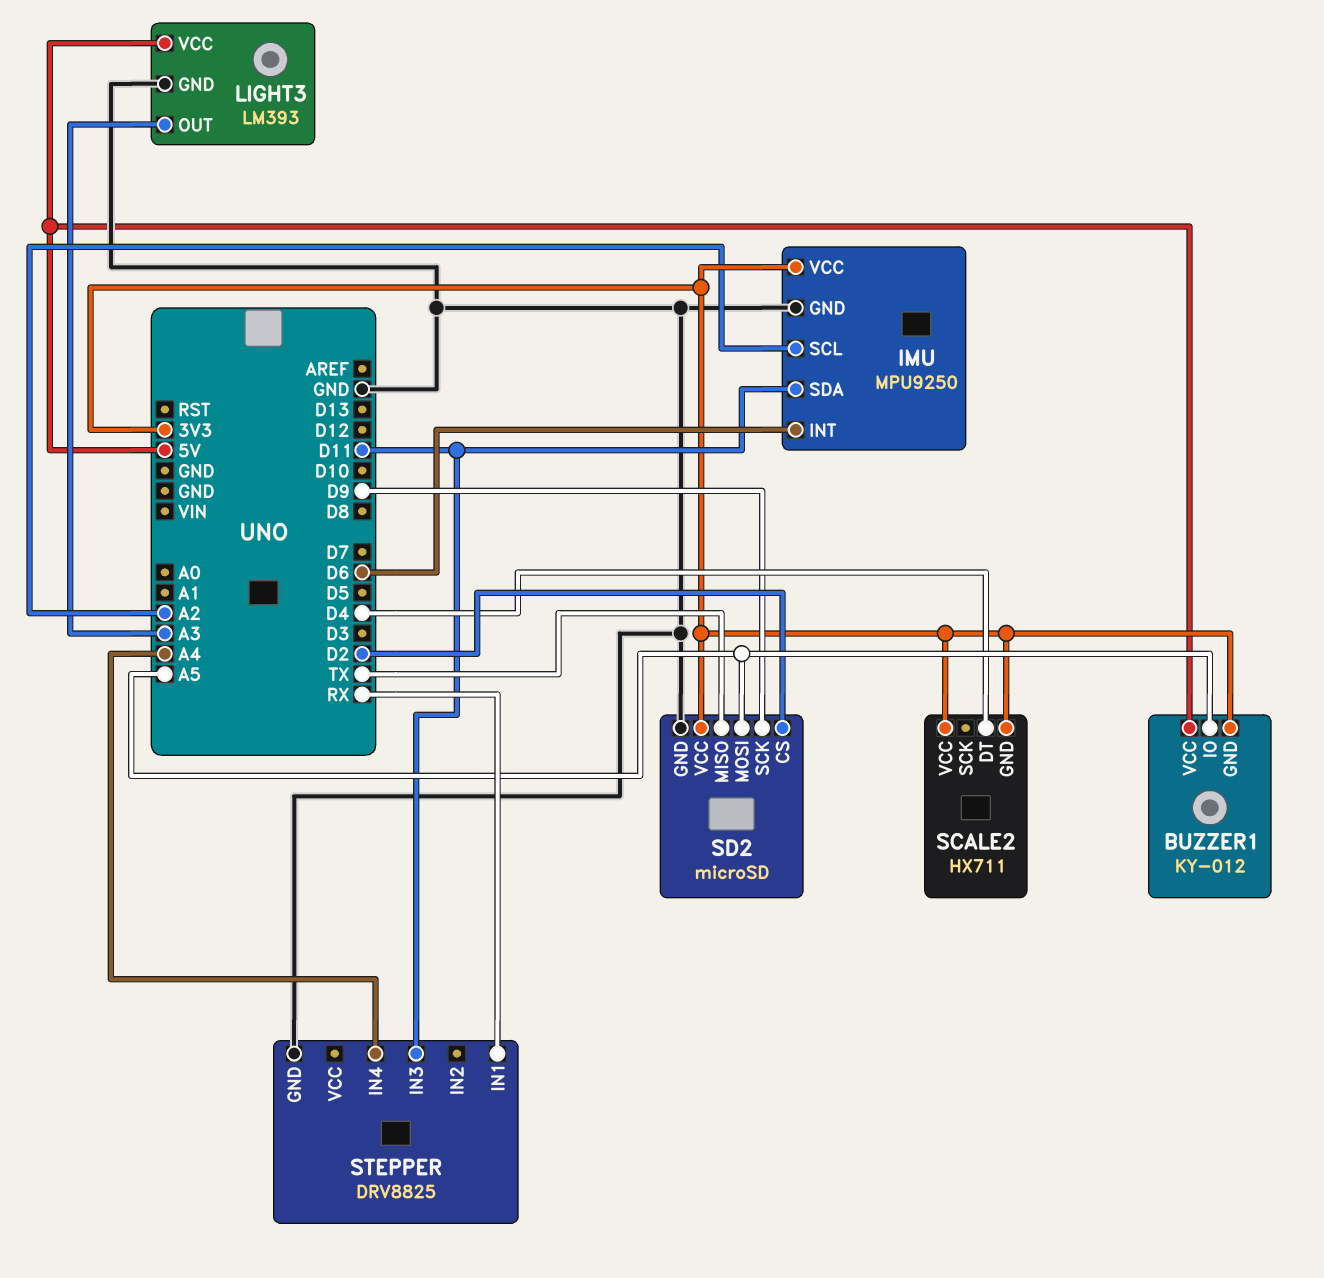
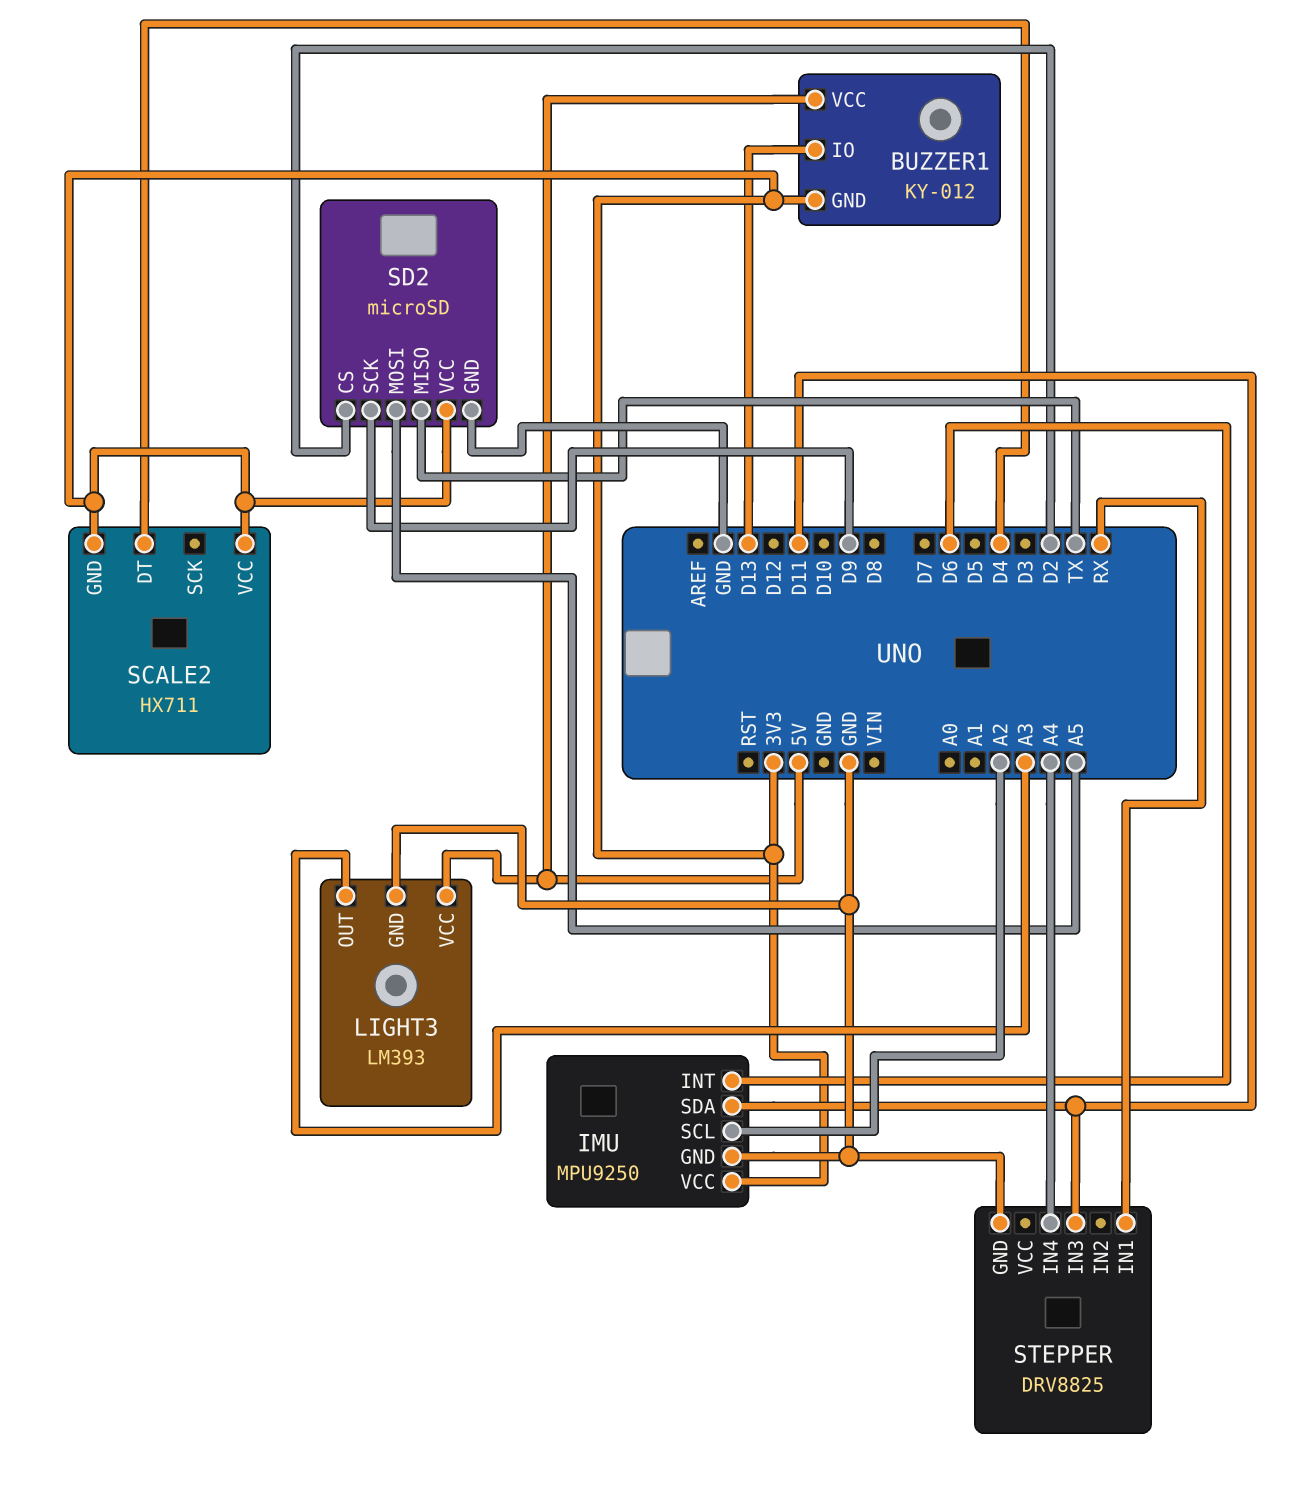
BUZZER1 pin IO: A5 -> D13

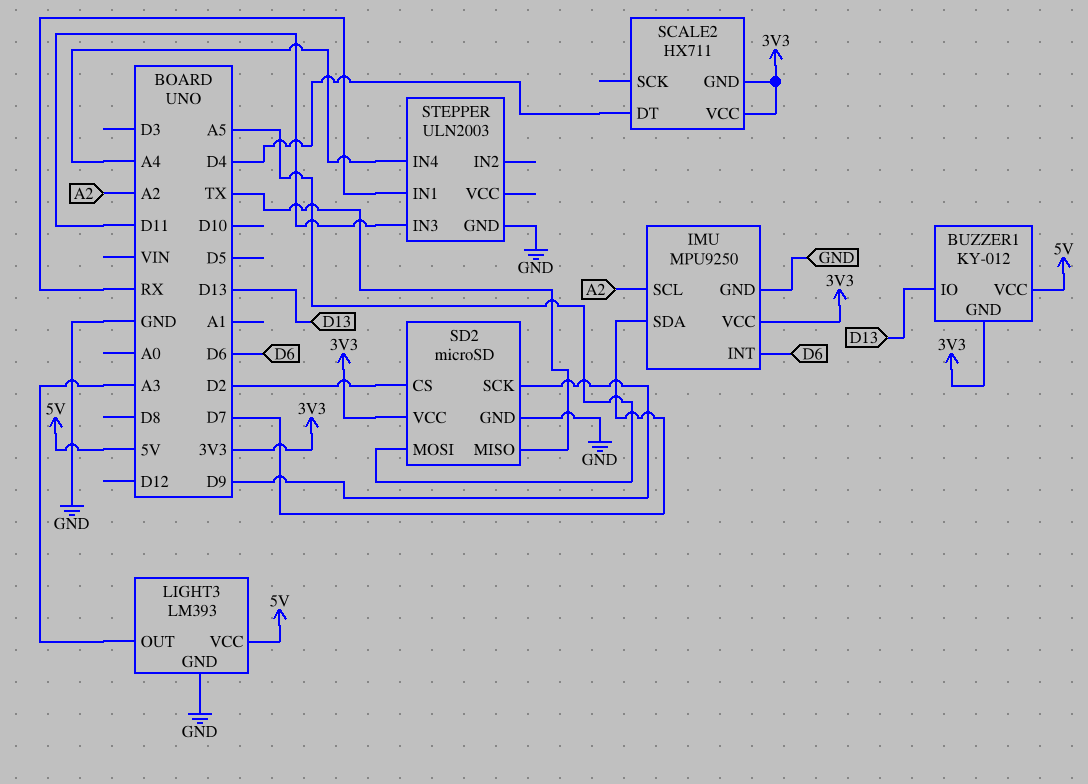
IMU pin SDA: D11 -> D7
STEPPER: DRV8825 -> ULN2003

